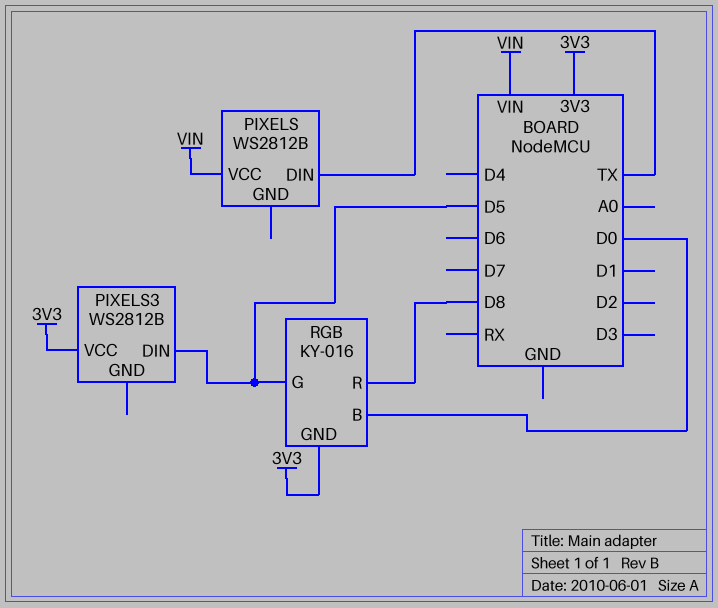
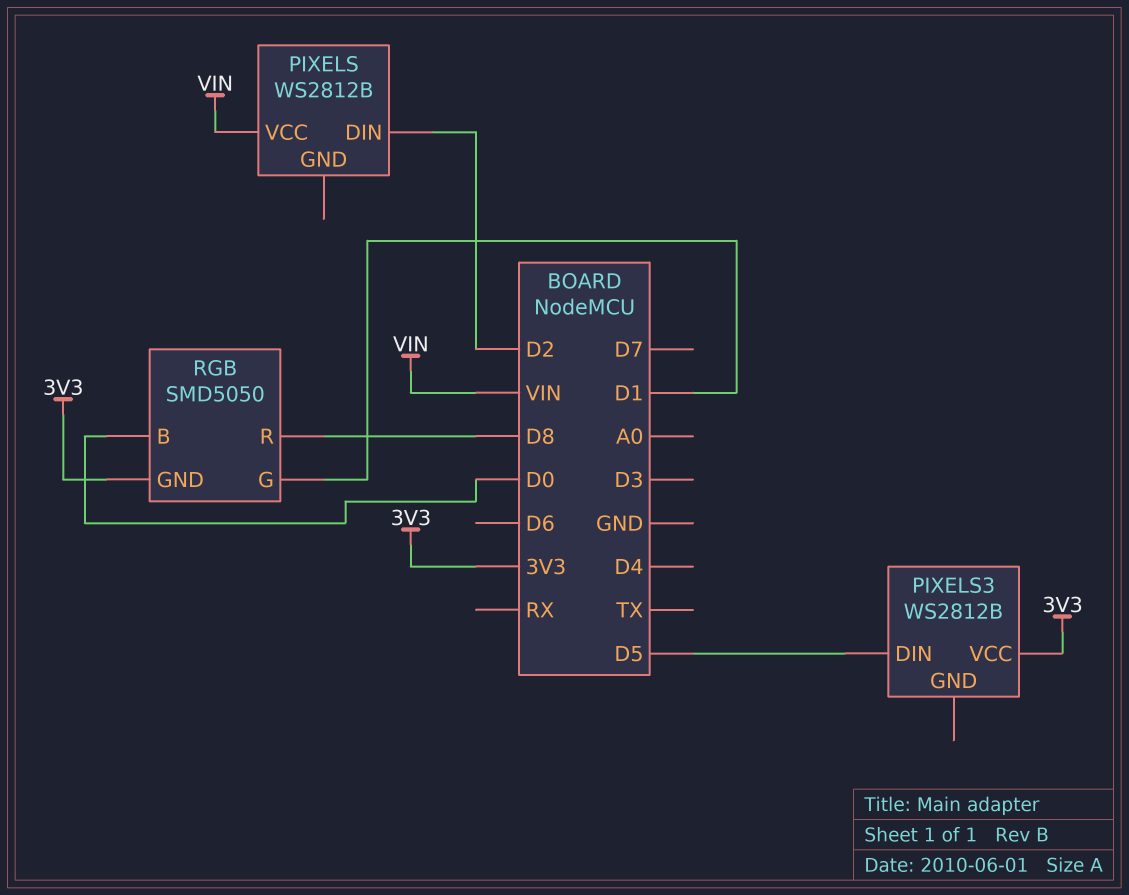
PIXELS pin DIN: TX -> D2
RGB: KY-016 -> SMD5050
RGB pin G: D5 -> D1

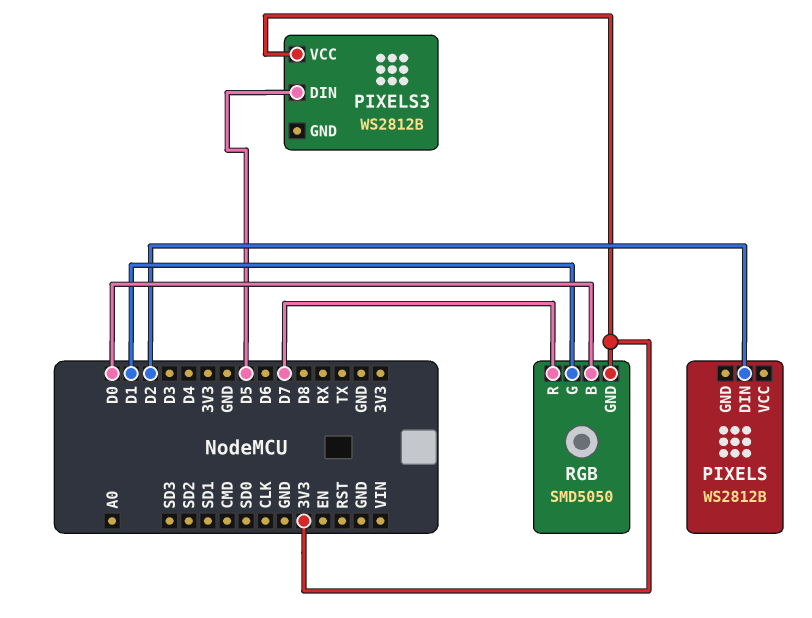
PIXELS pin VCC: VIN -> none
RGB pin R: D8 -> D7

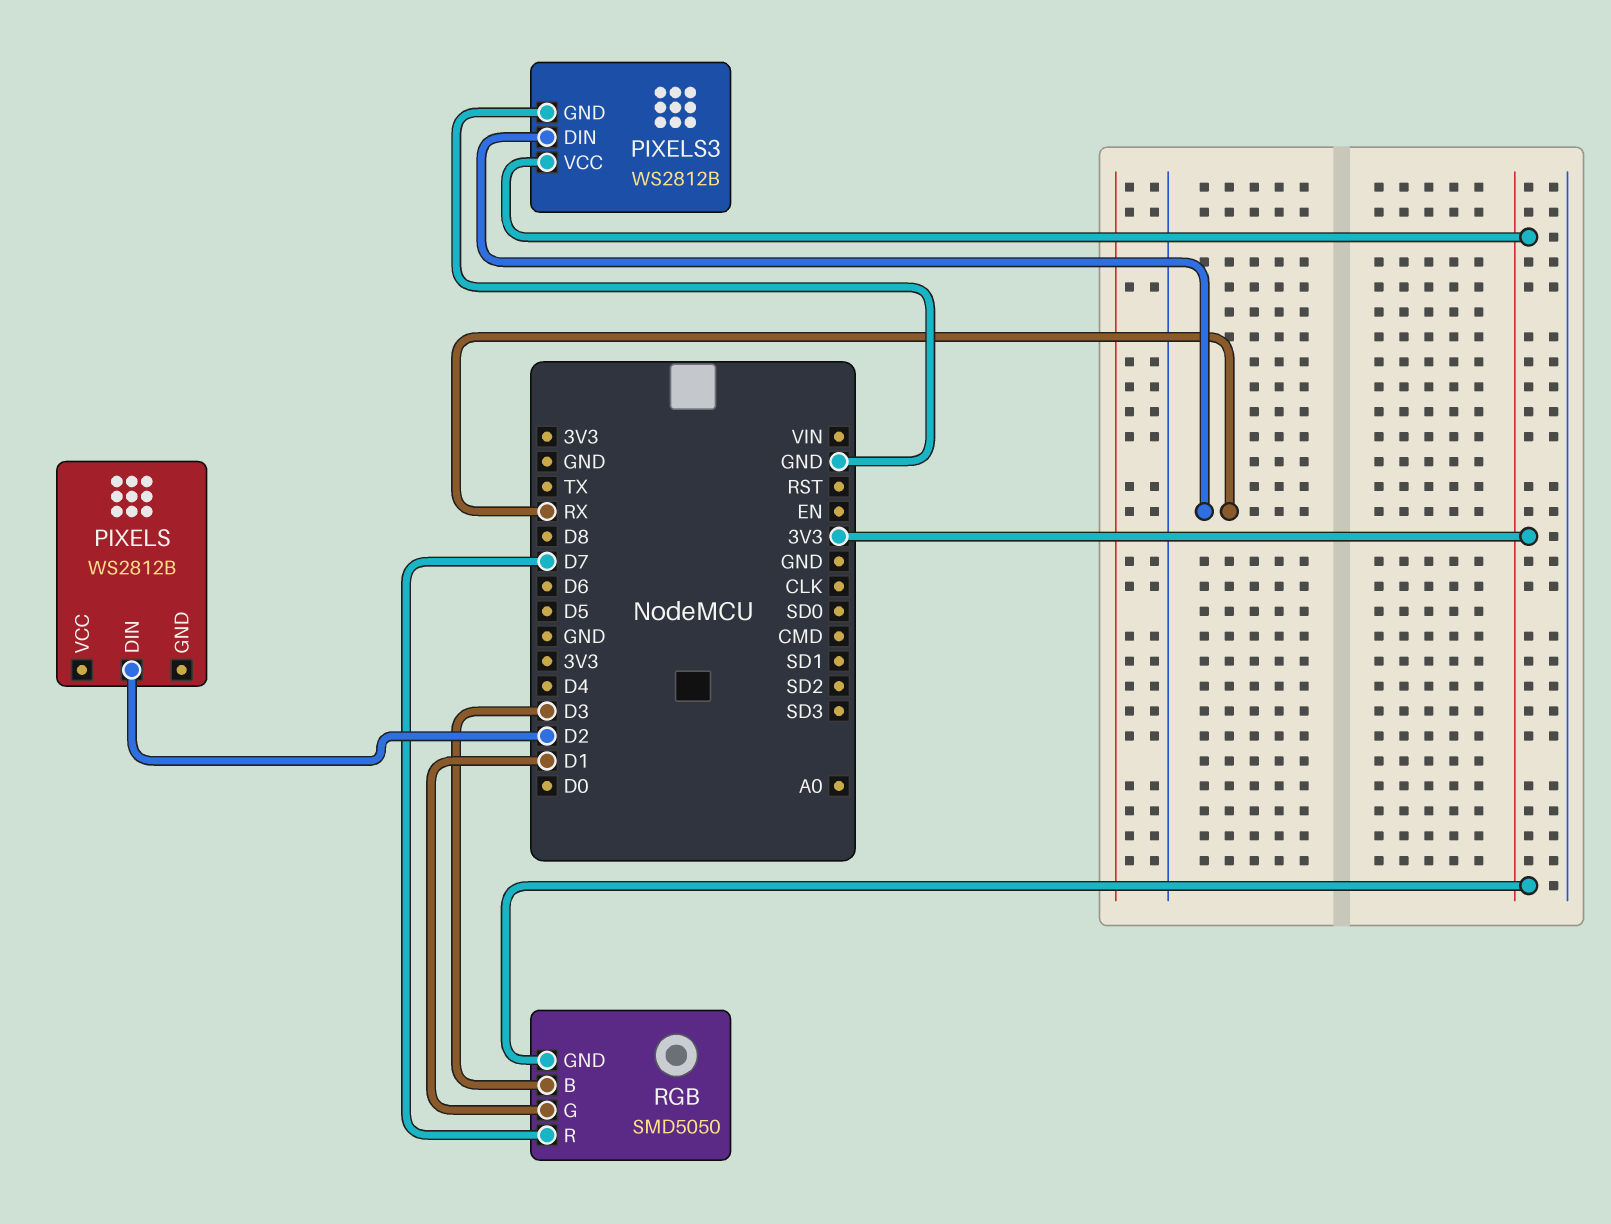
PIXELS3 pin DIN: D5 -> RX
PIXELS3 pin GND: none -> GND
RGB pin B: D0 -> D3

